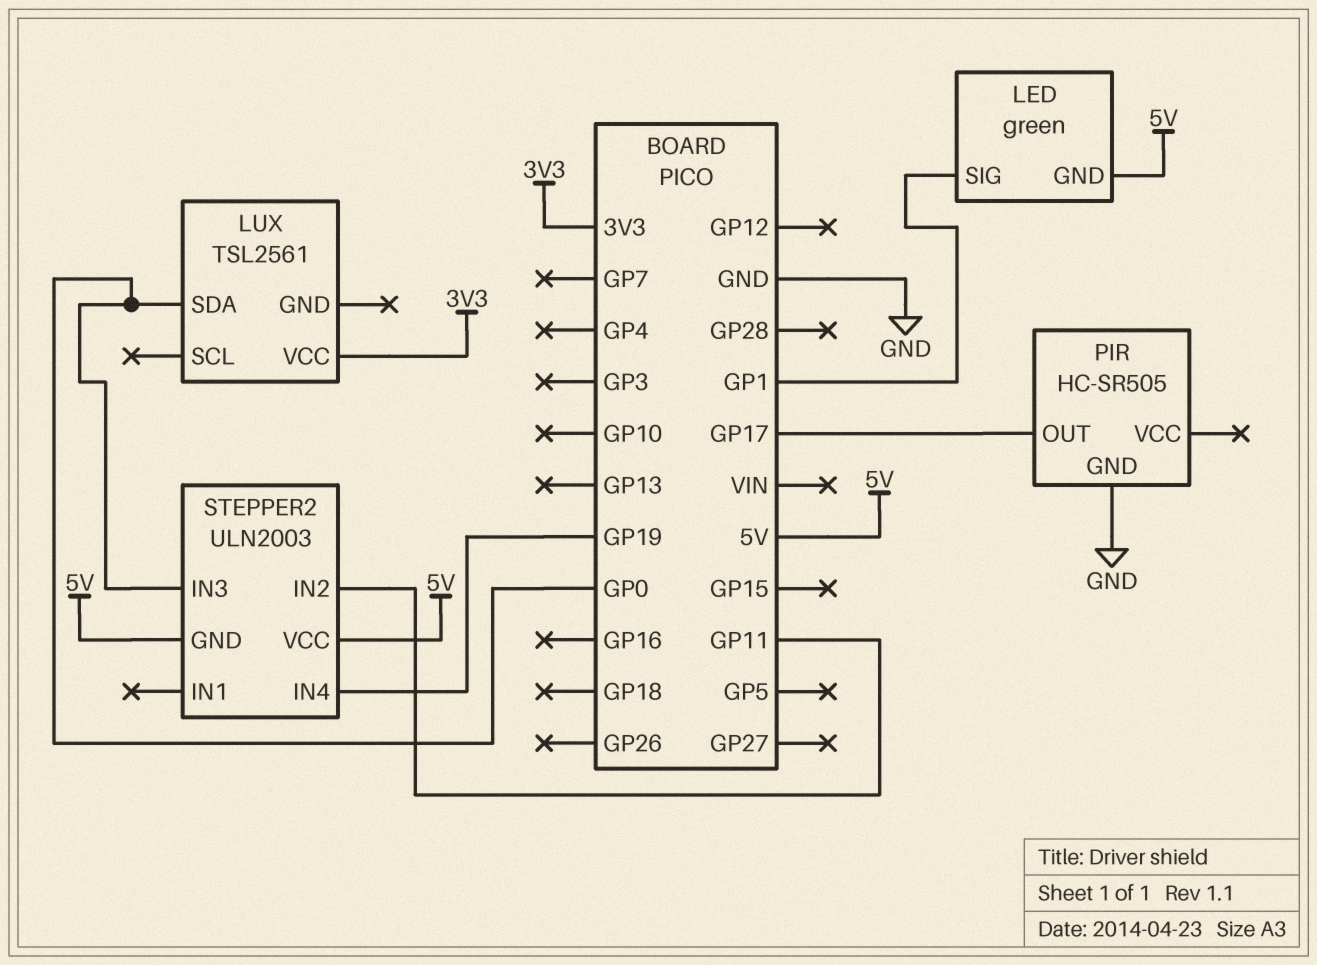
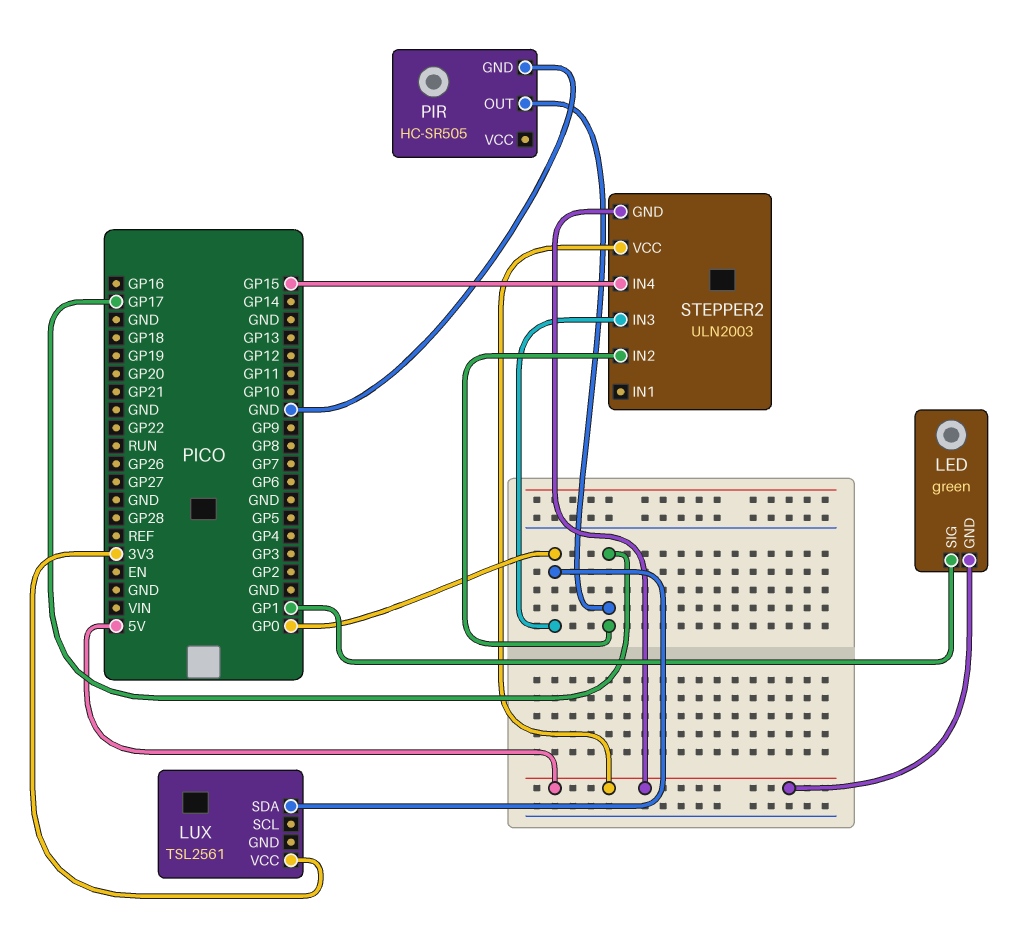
STEPPER2 pin IN2: GP11 -> GP17
STEPPER2 pin IN4: GP19 -> GP15

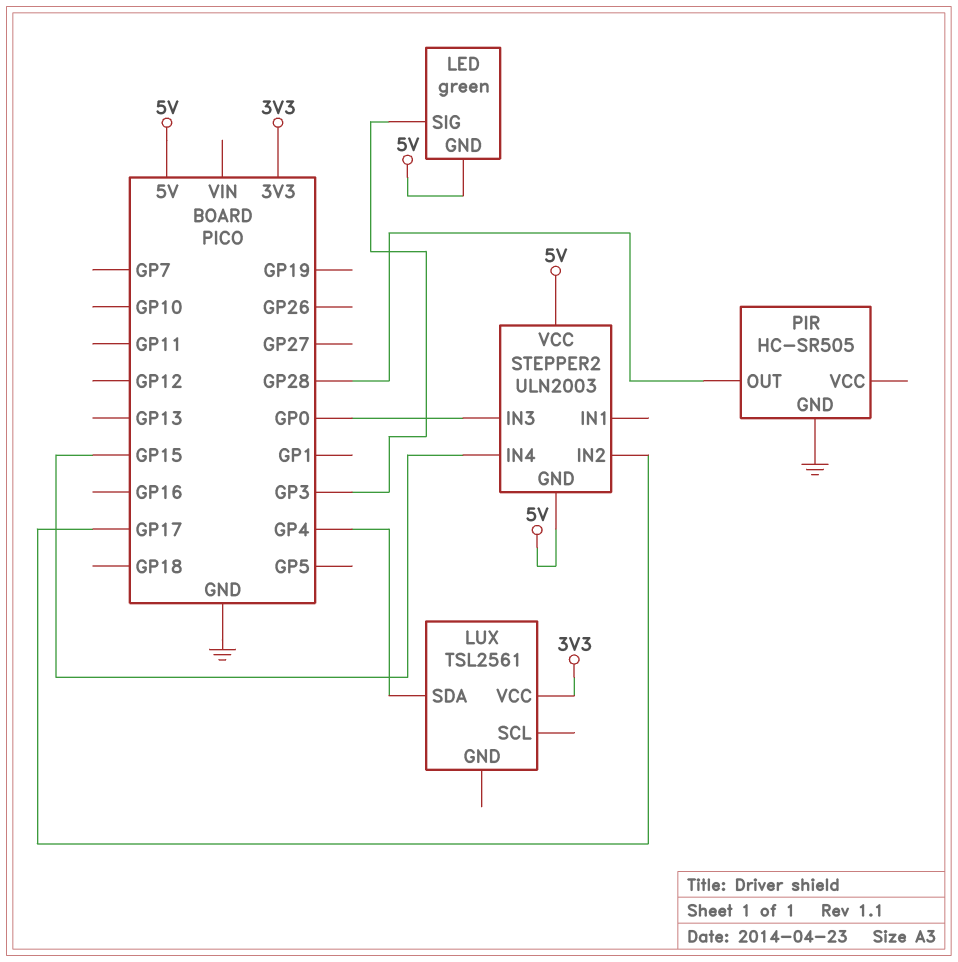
LED pin SIG: GP1 -> GP3
LUX pin SDA: GP0 -> GP4
PIR pin OUT: GP17 -> GP28

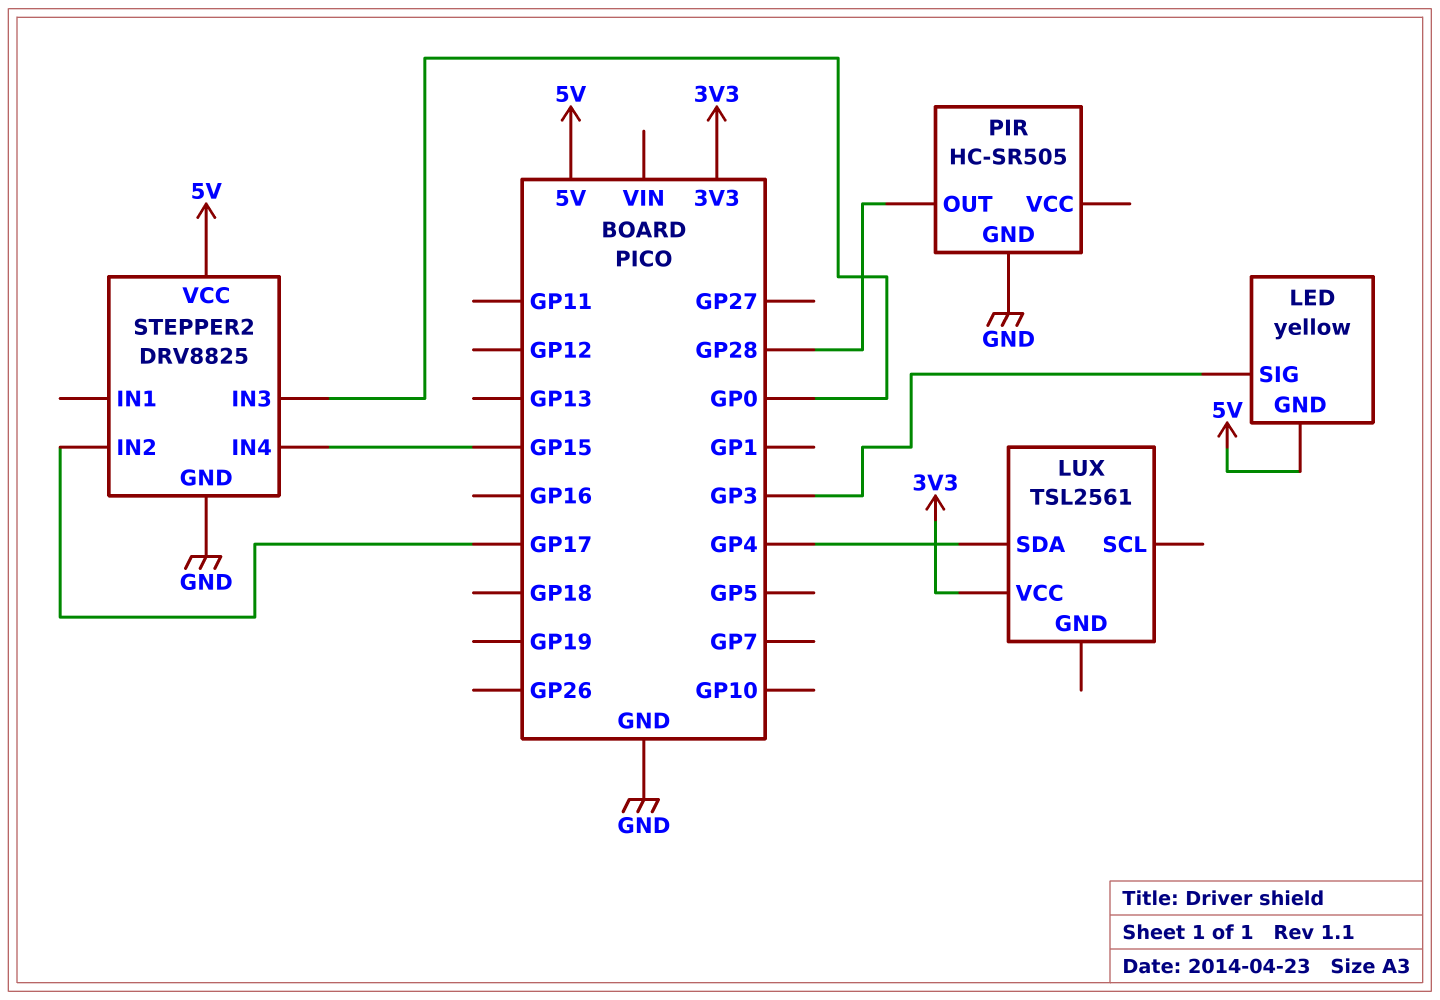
LED: green -> yellow
STEPPER2: ULN2003 -> DRV8825
STEPPER2 pin GND: 5V -> GND

